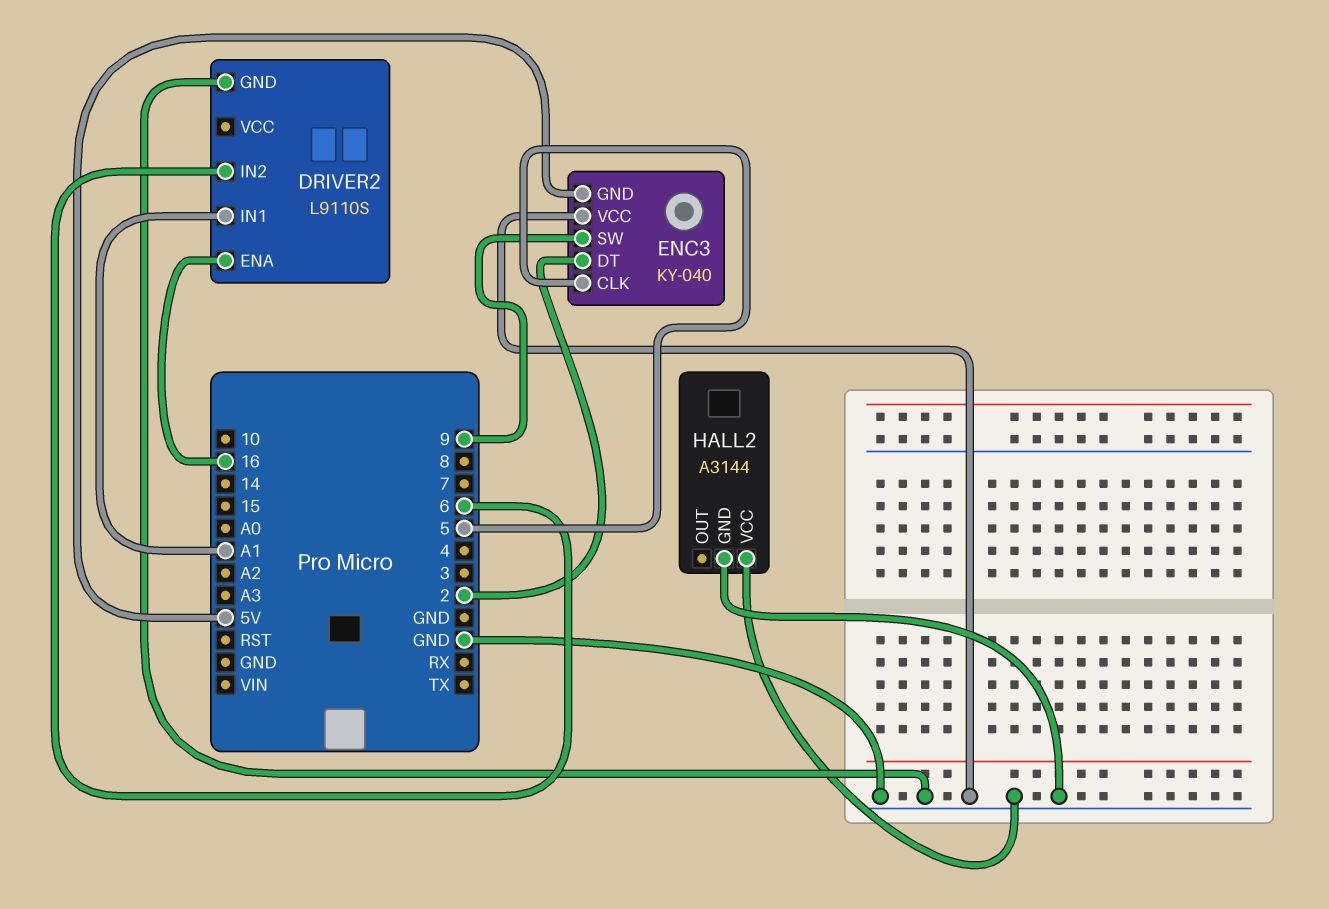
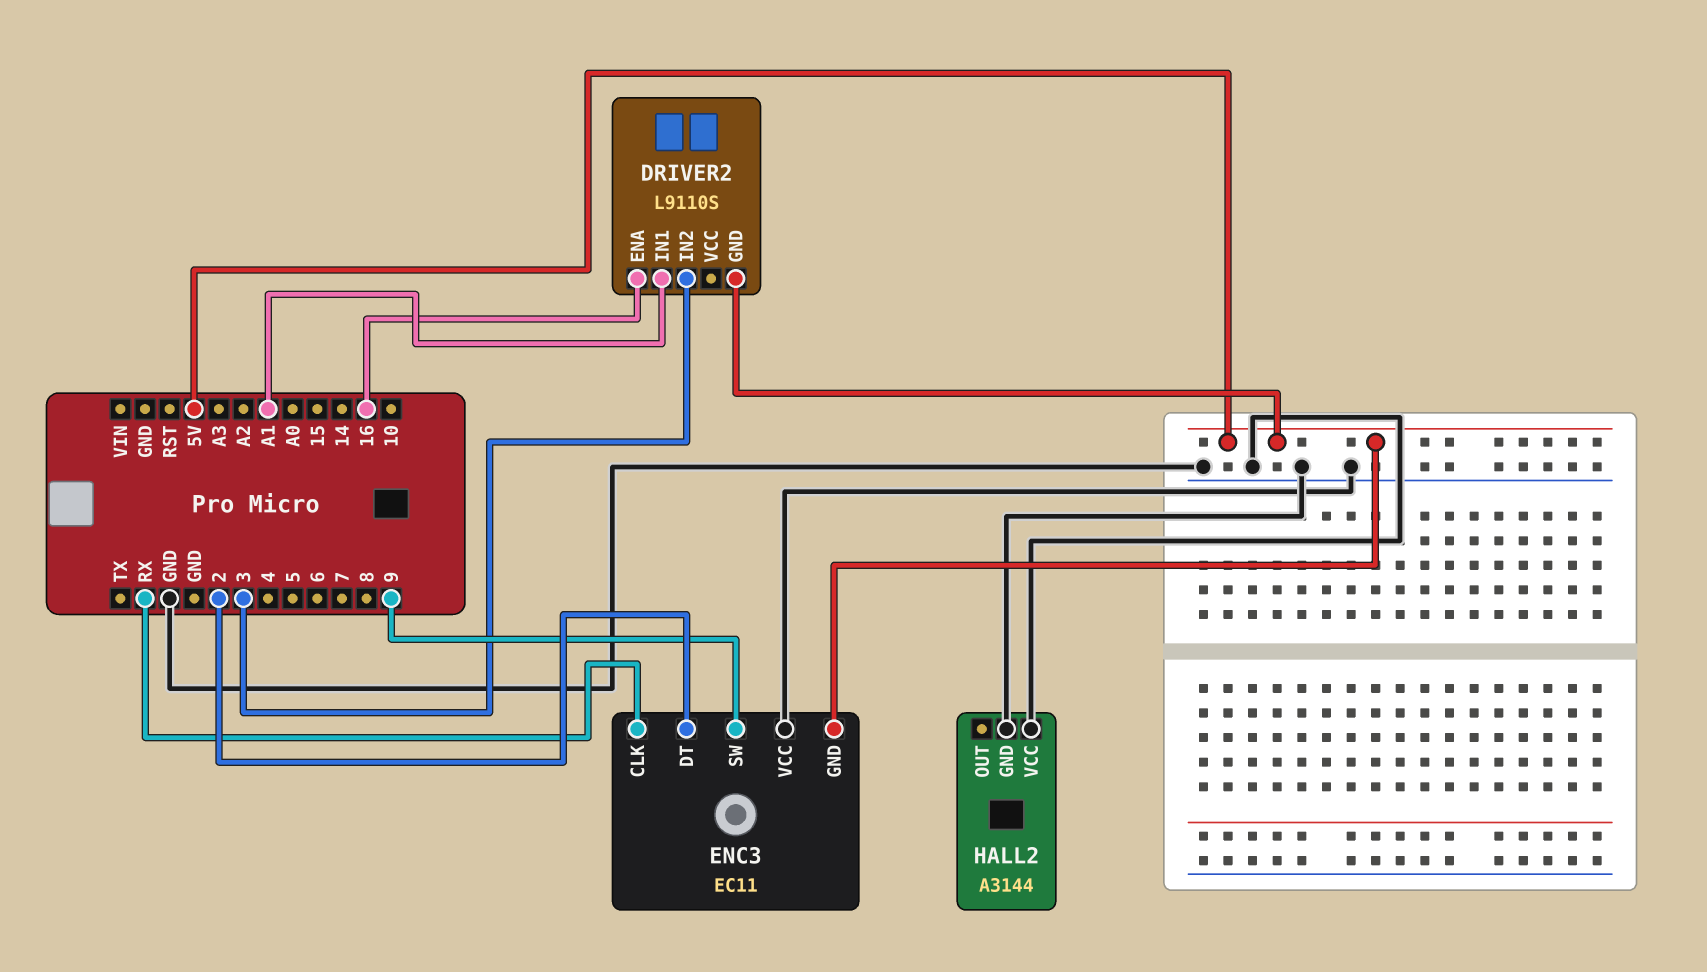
DRIVER2 pin GND: GND -> 5V
DRIVER2 pin IN2: 6 -> 3
ENC3: KY-040 -> EC11
ENC3 pin CLK: 5 -> RX

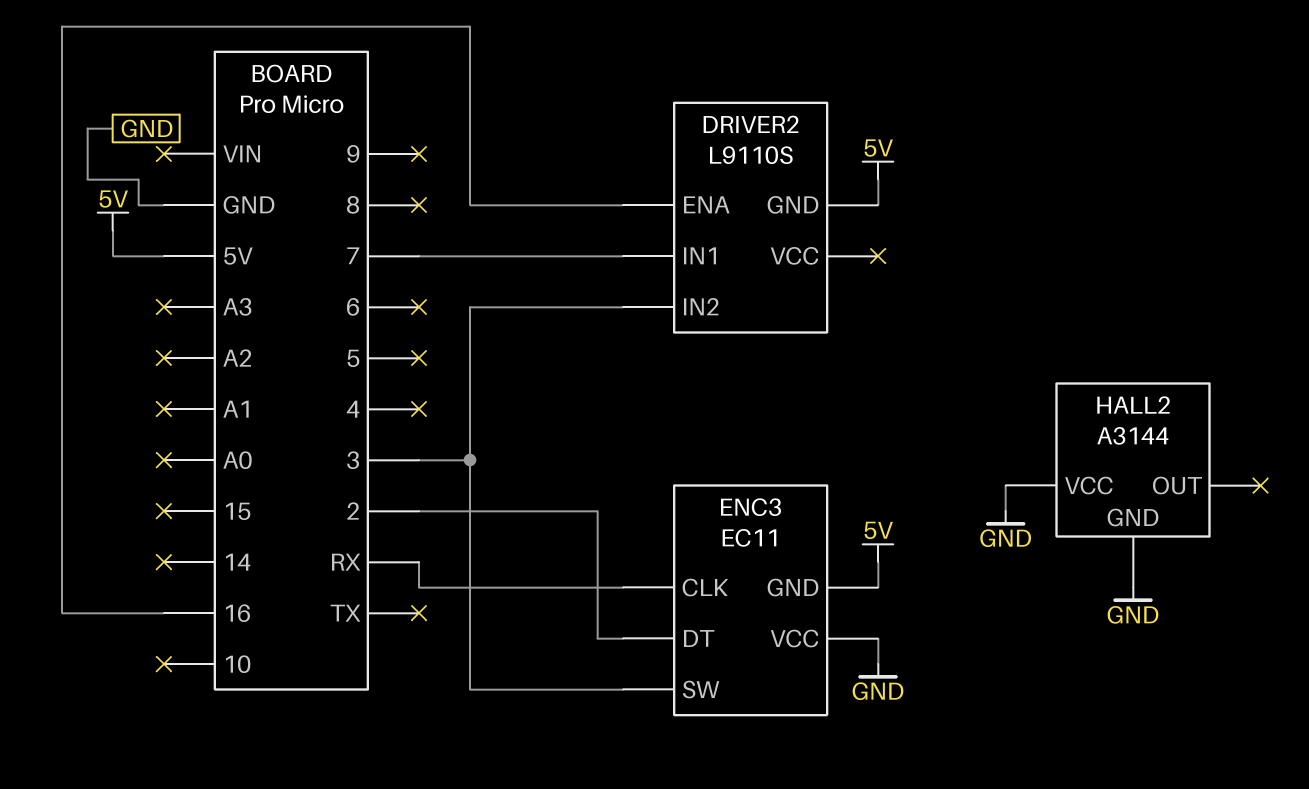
DRIVER2 pin IN1: A1 -> 7
ENC3 pin SW: 9 -> 3

